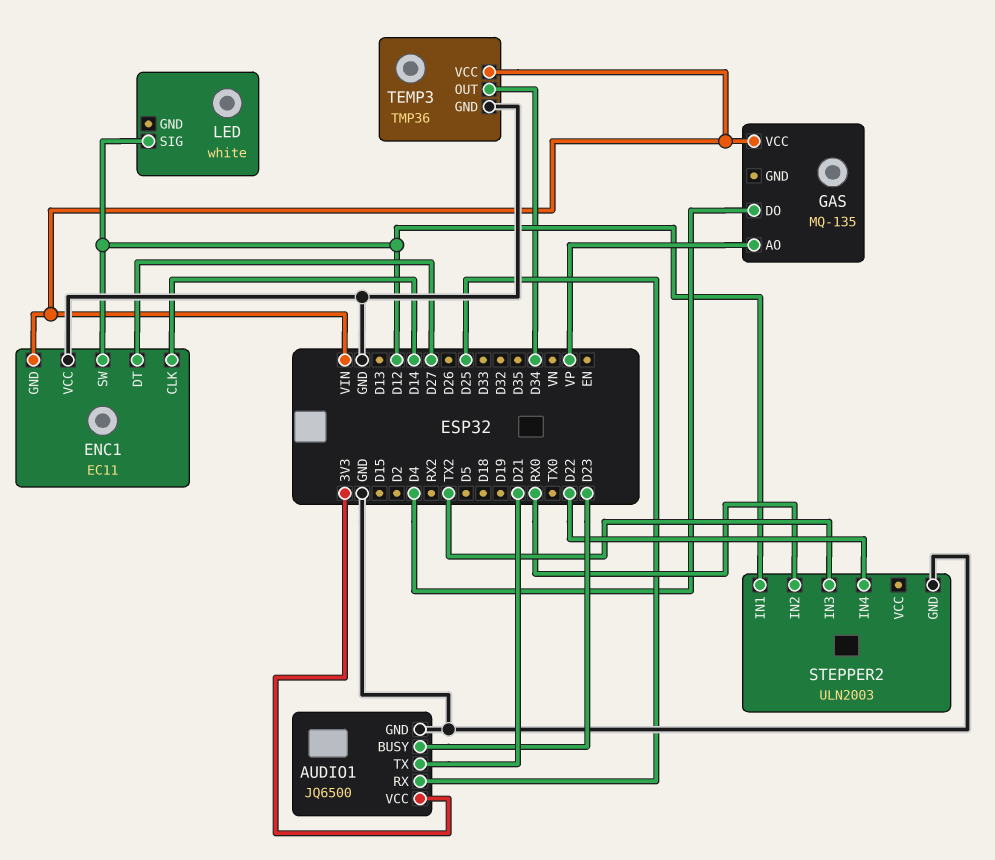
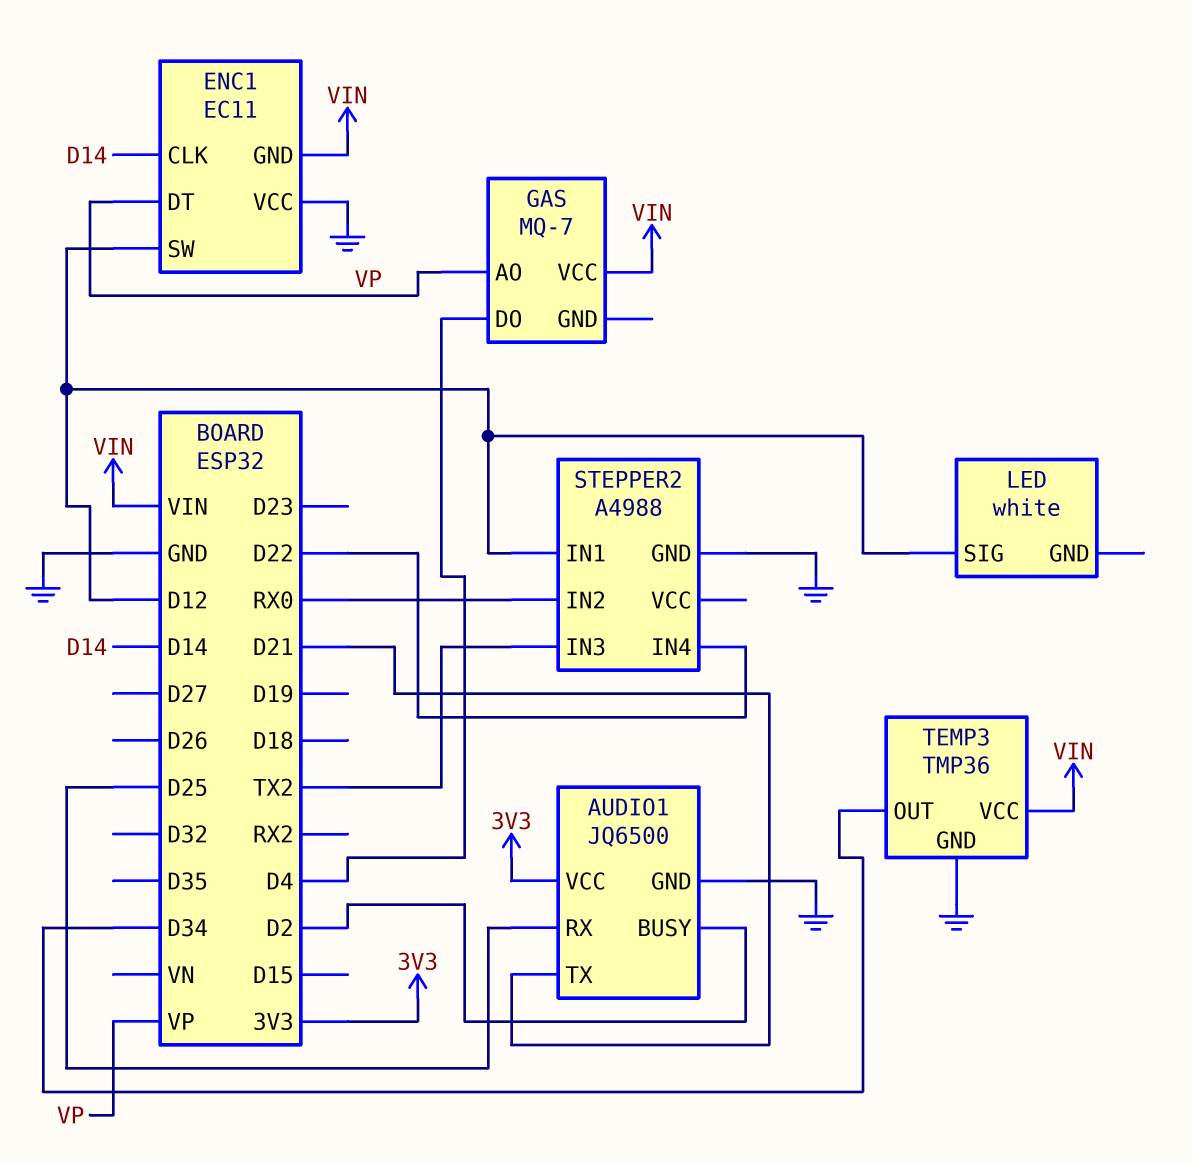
AUDIO1 pin BUSY: D23 -> D2
ENC1 pin DT: D27 -> VP
GAS: MQ-135 -> MQ-7
STEPPER2: ULN2003 -> A4988

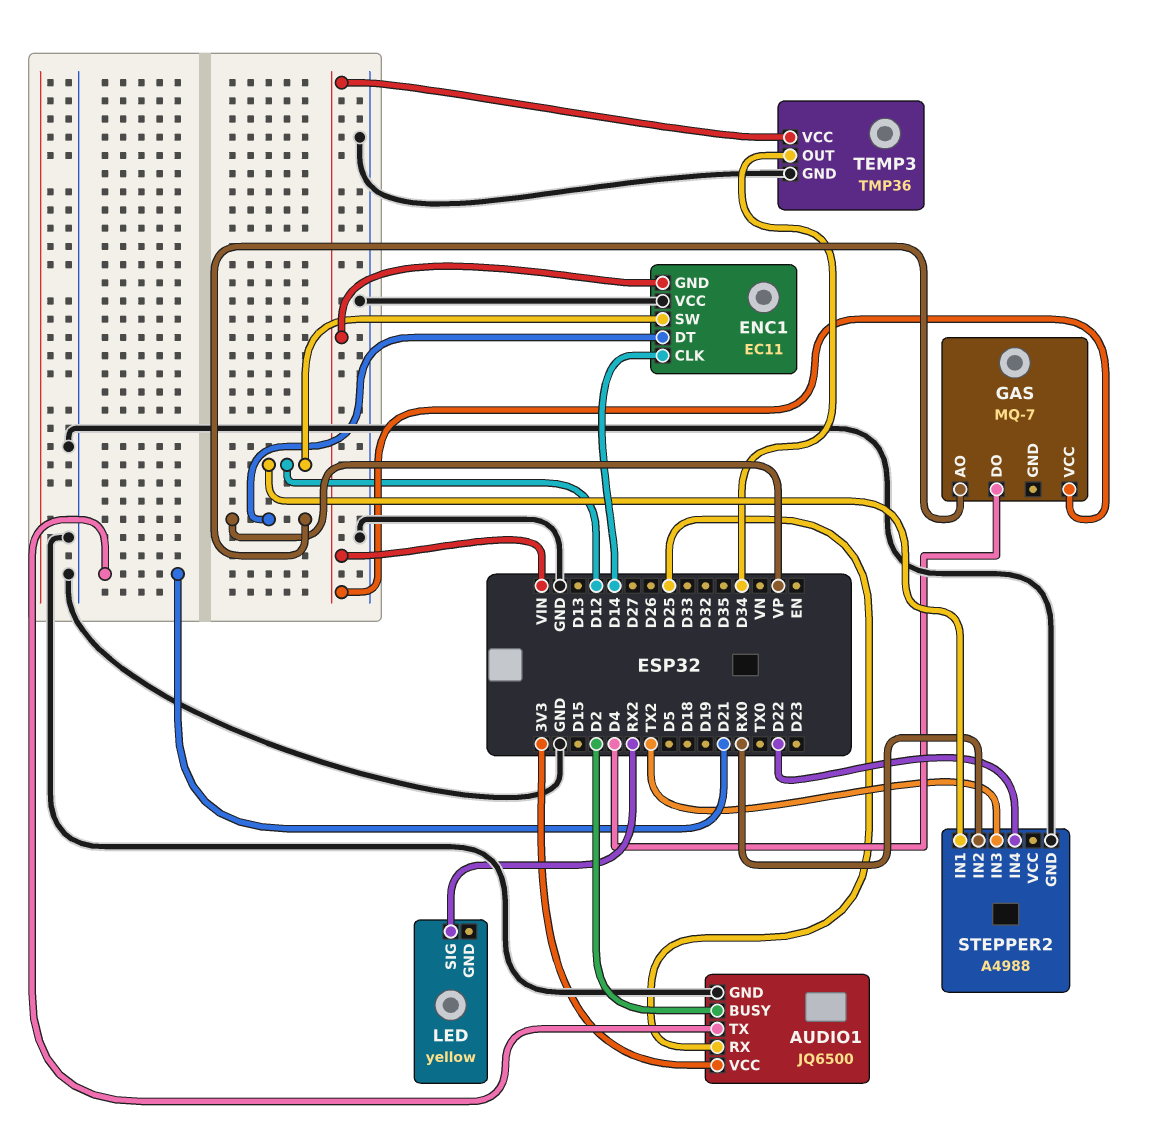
LED: white -> yellow
LED pin SIG: D12 -> RX2

